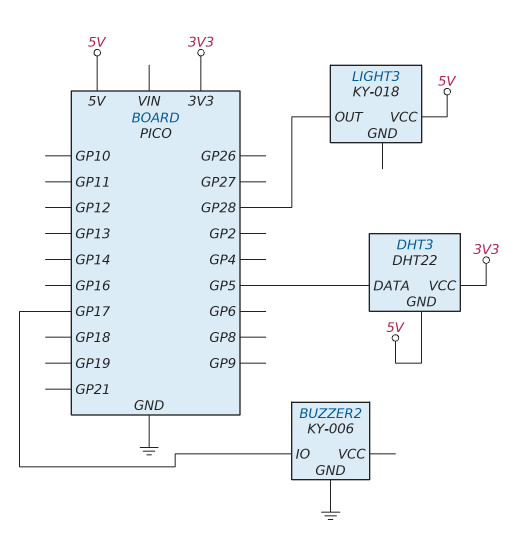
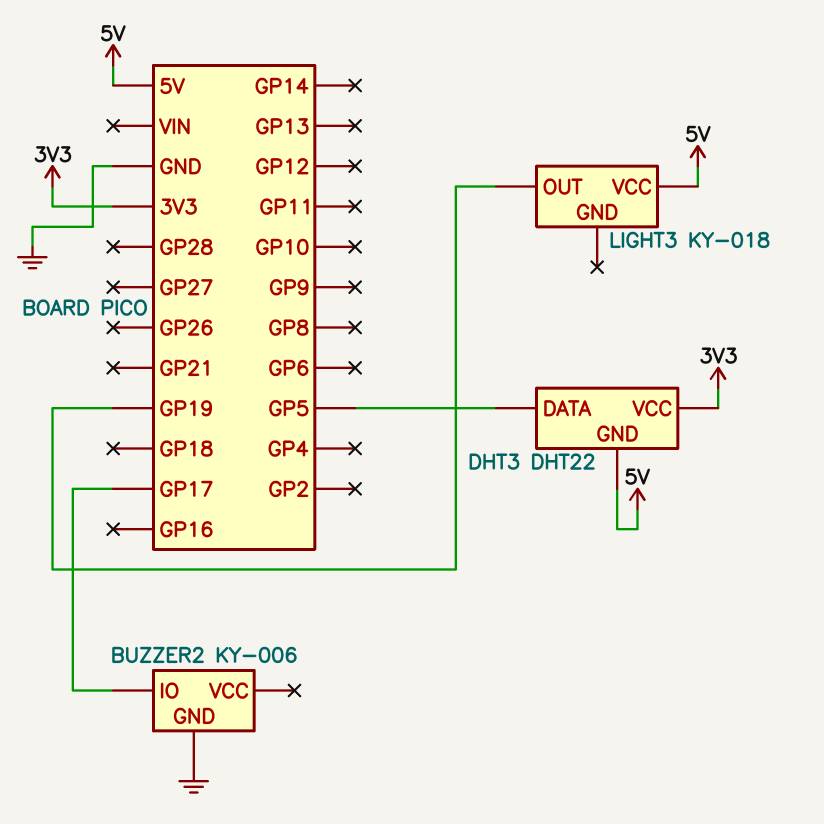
LIGHT3 pin OUT: GP28 -> GP19

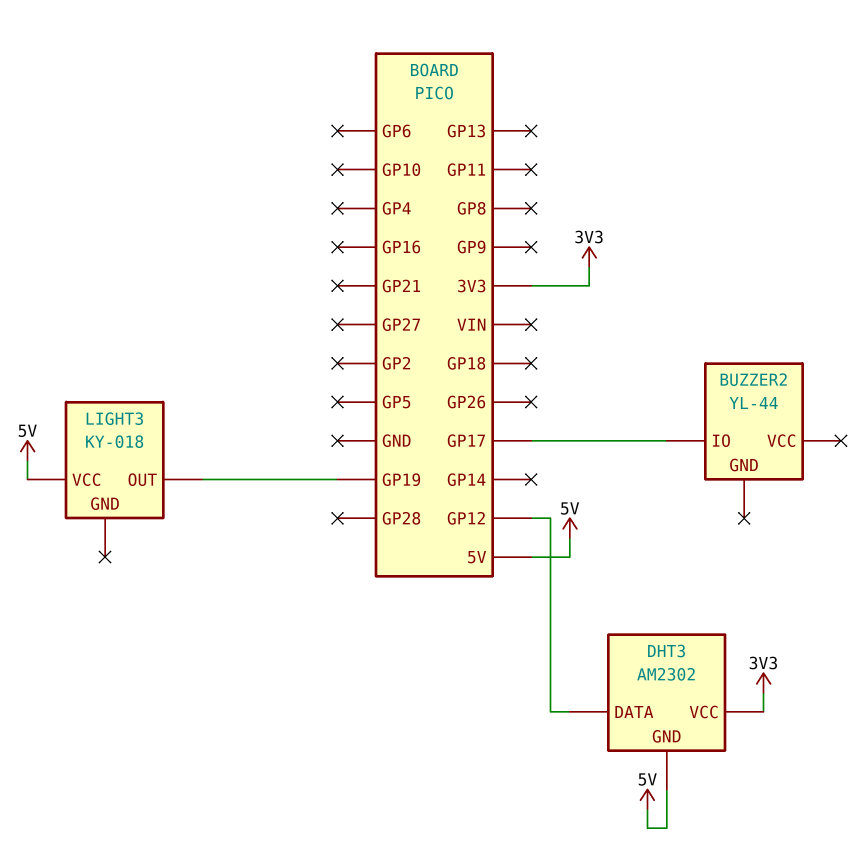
BUZZER2: KY-006 -> YL-44
BUZZER2 pin GND: GND -> none
DHT3: DHT22 -> AM2302
DHT3 pin DATA: GP5 -> GP12

